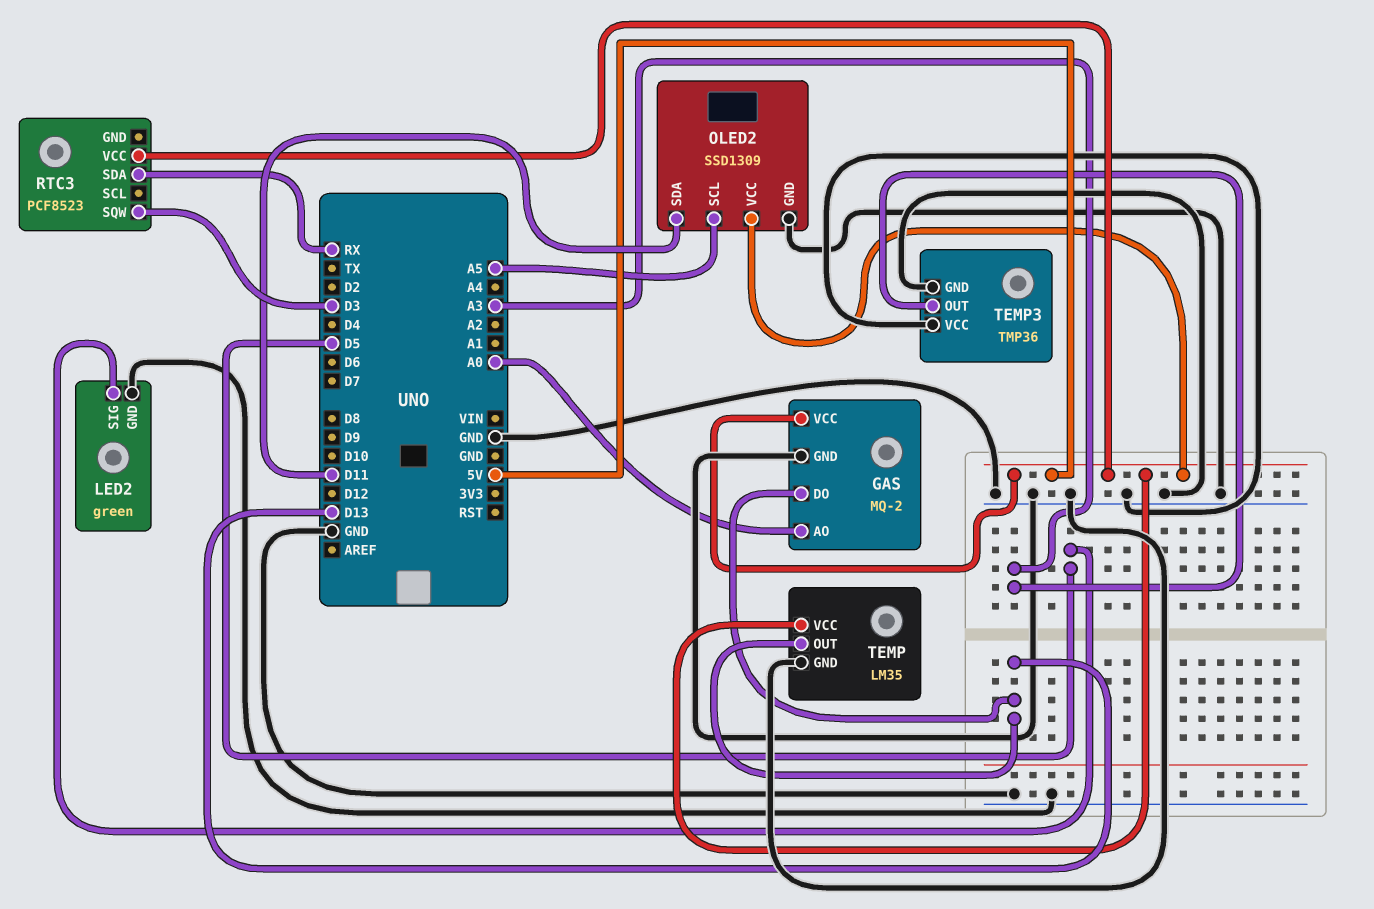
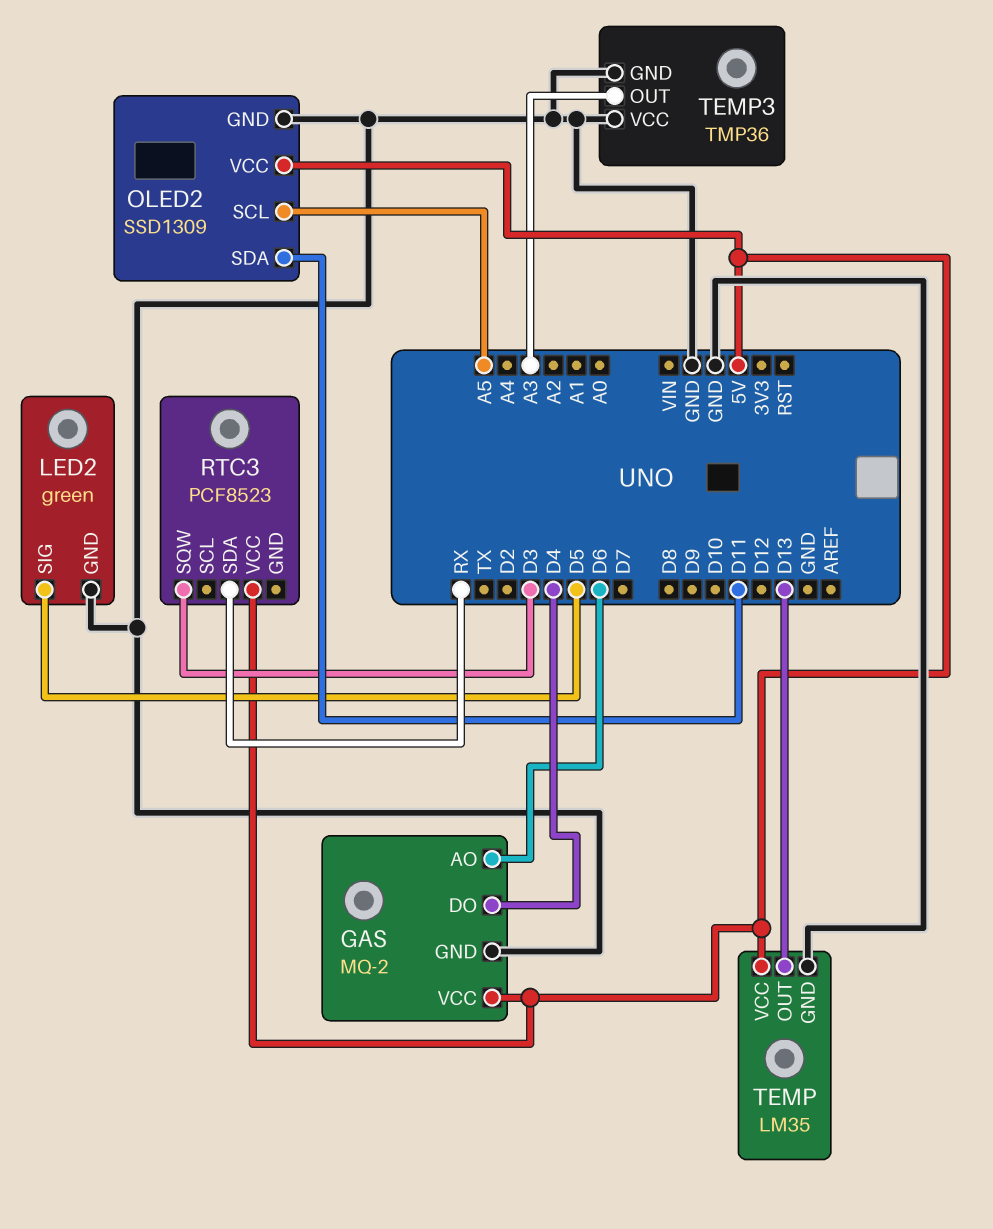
GAS pin AO: A0 -> D6
GAS pin DO: D13 -> D4

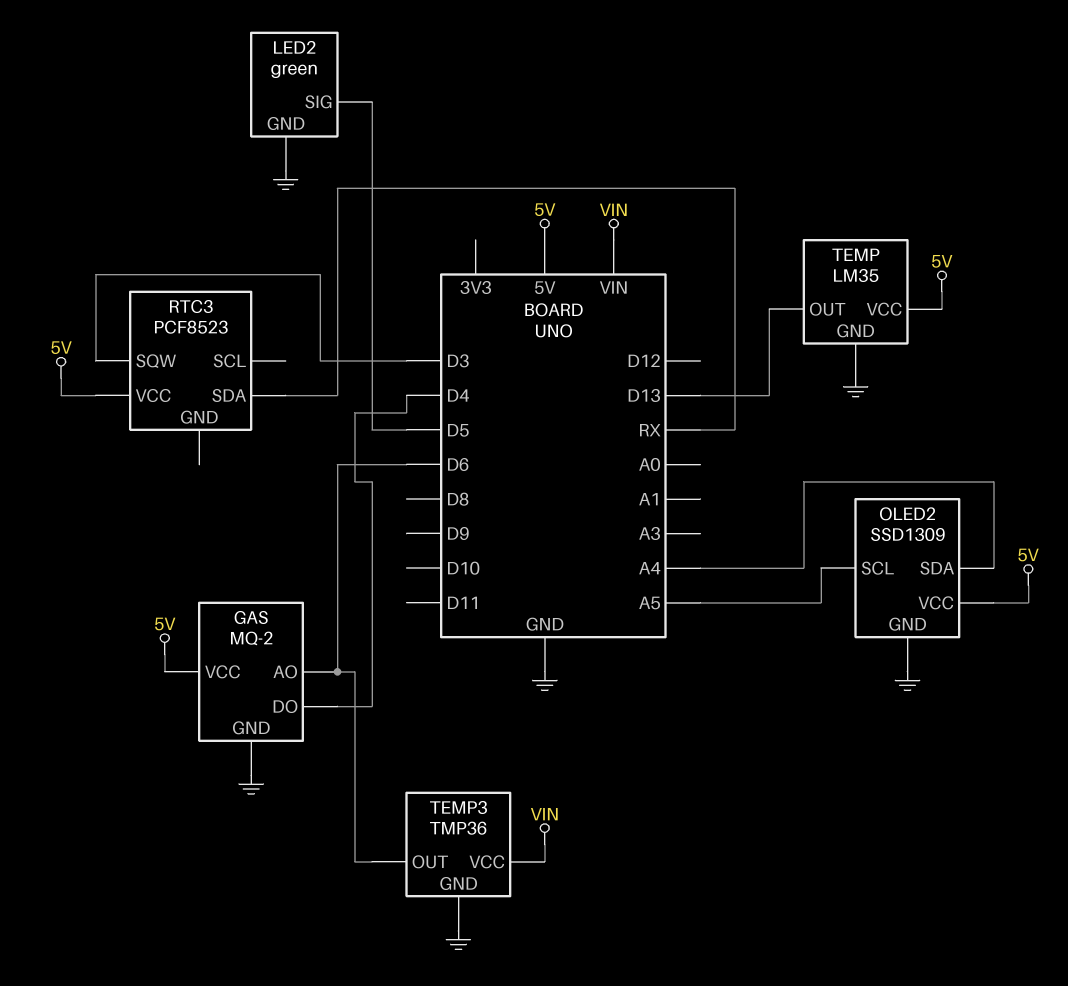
OLED2 pin SDA: D11 -> A4
TEMP3 pin OUT: A3 -> D6
TEMP3 pin VCC: GND -> VIN

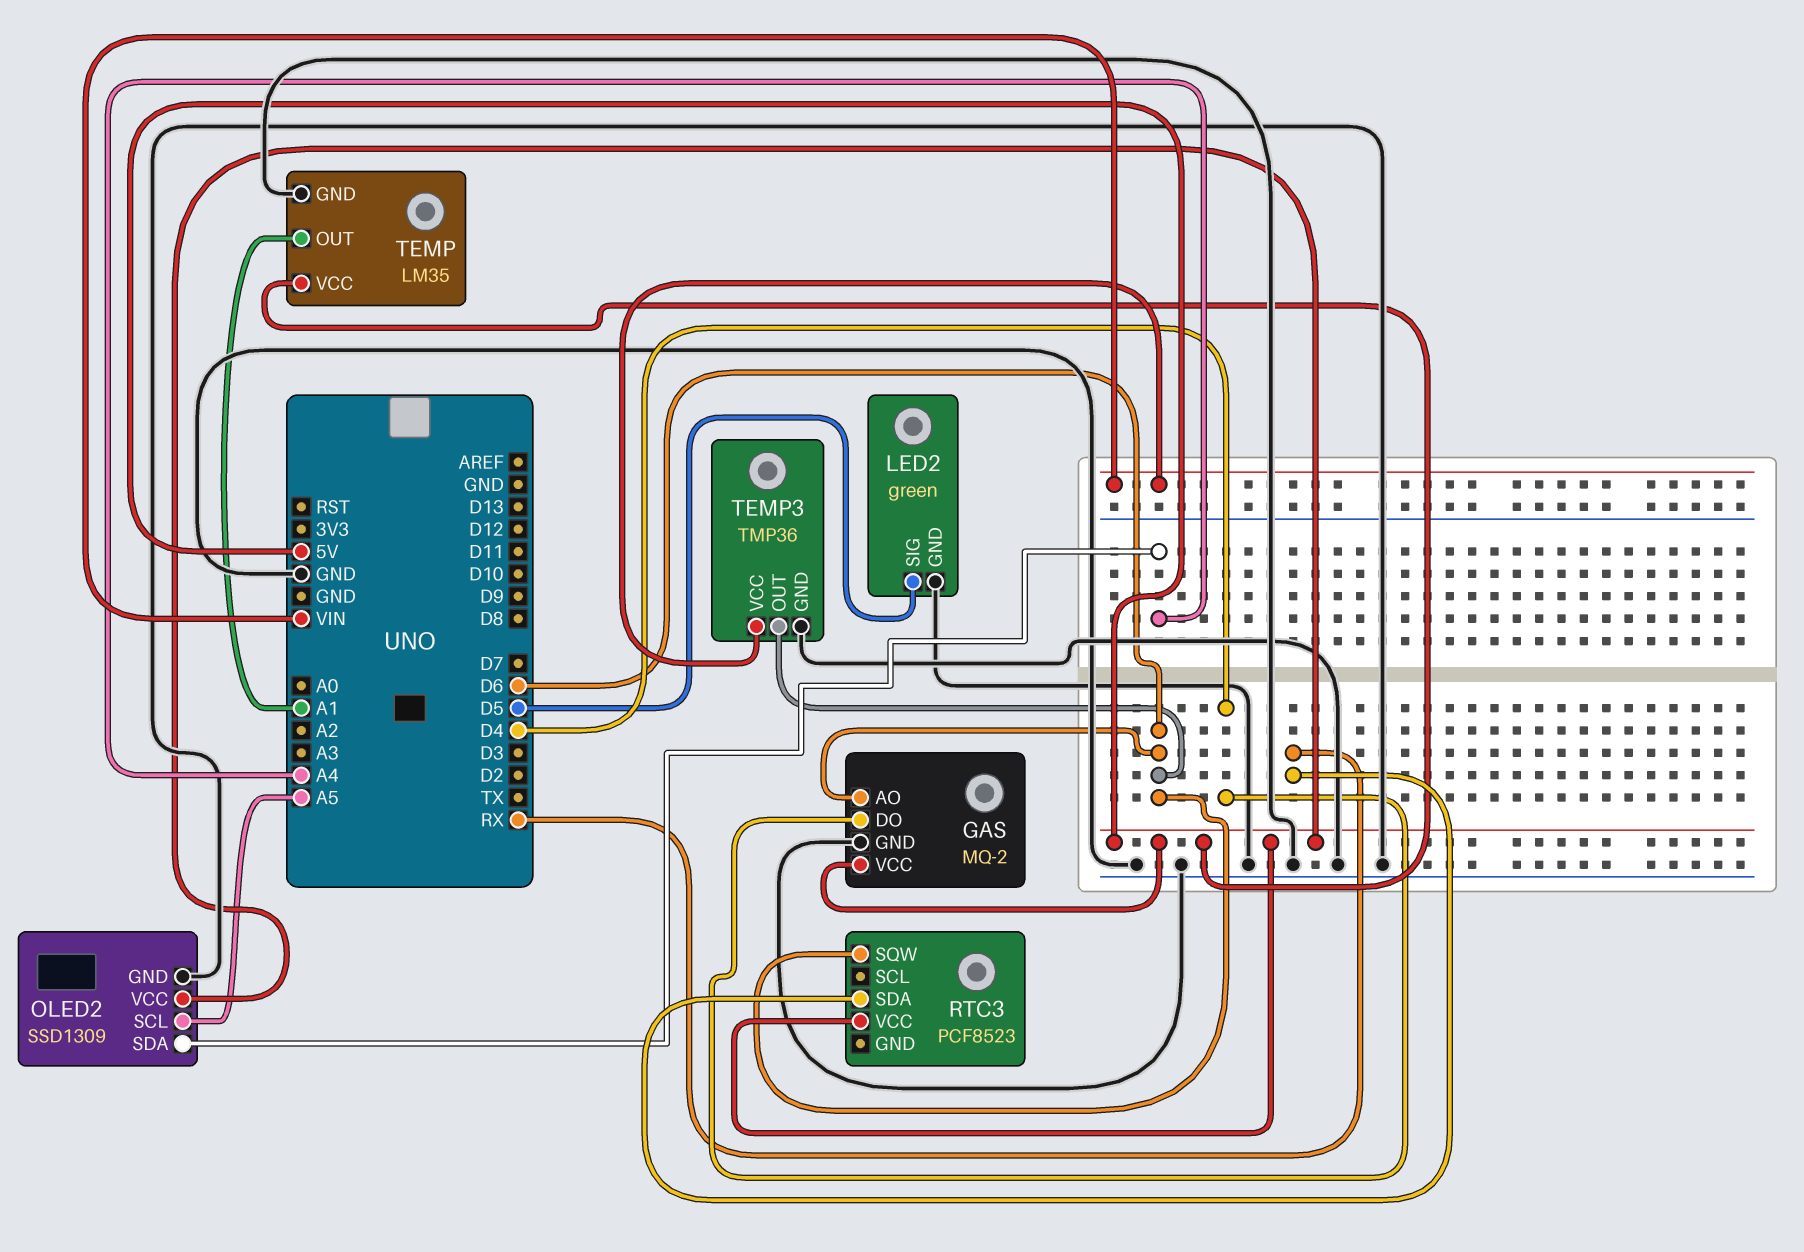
RTC3 pin SQW: D3 -> D6
TEMP pin OUT: D13 -> A1

